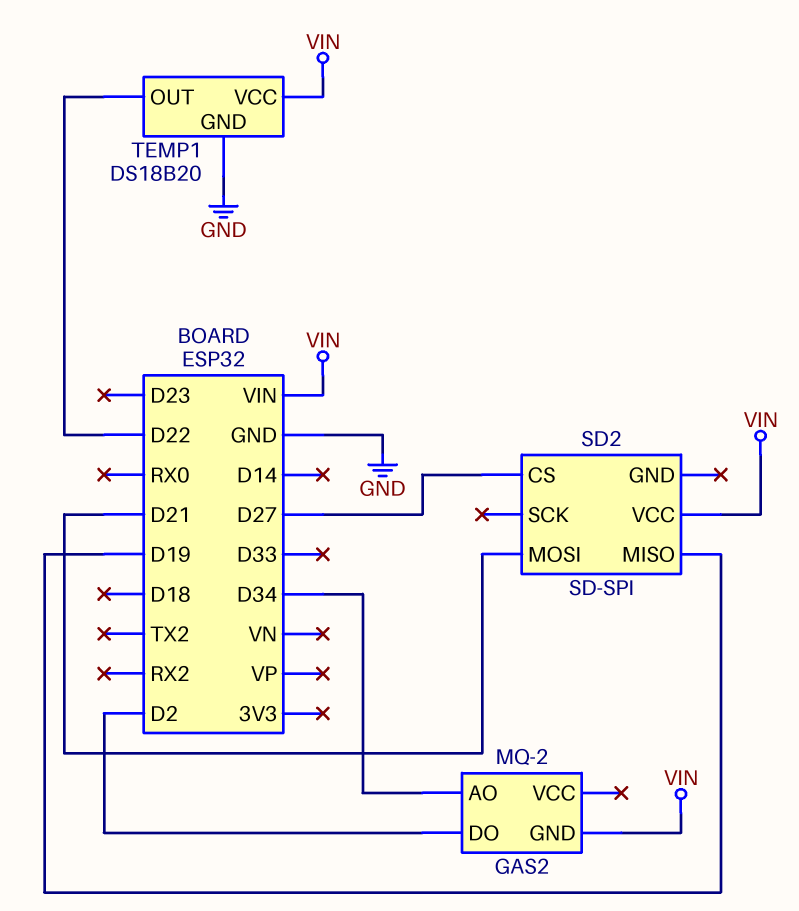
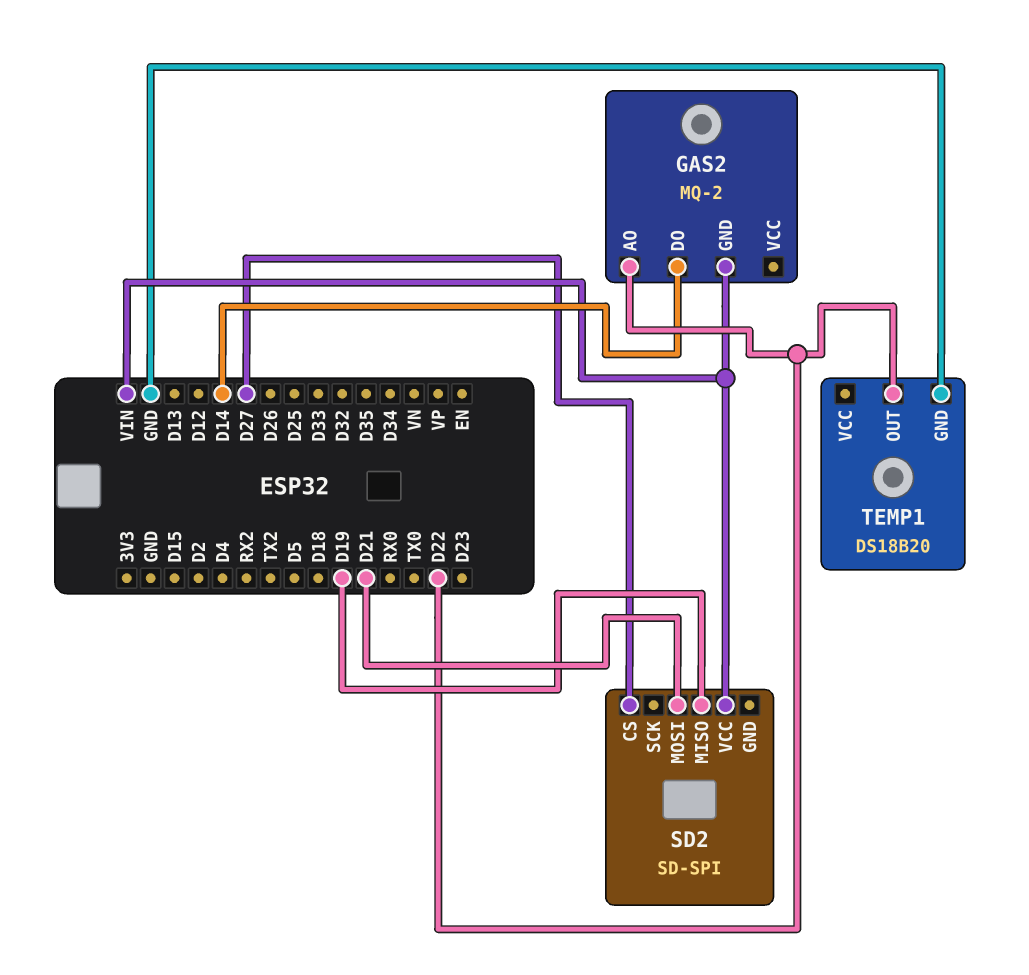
GAS2 pin AO: D34 -> D22
GAS2 pin DO: D2 -> D14
TEMP1 pin VCC: VIN -> none

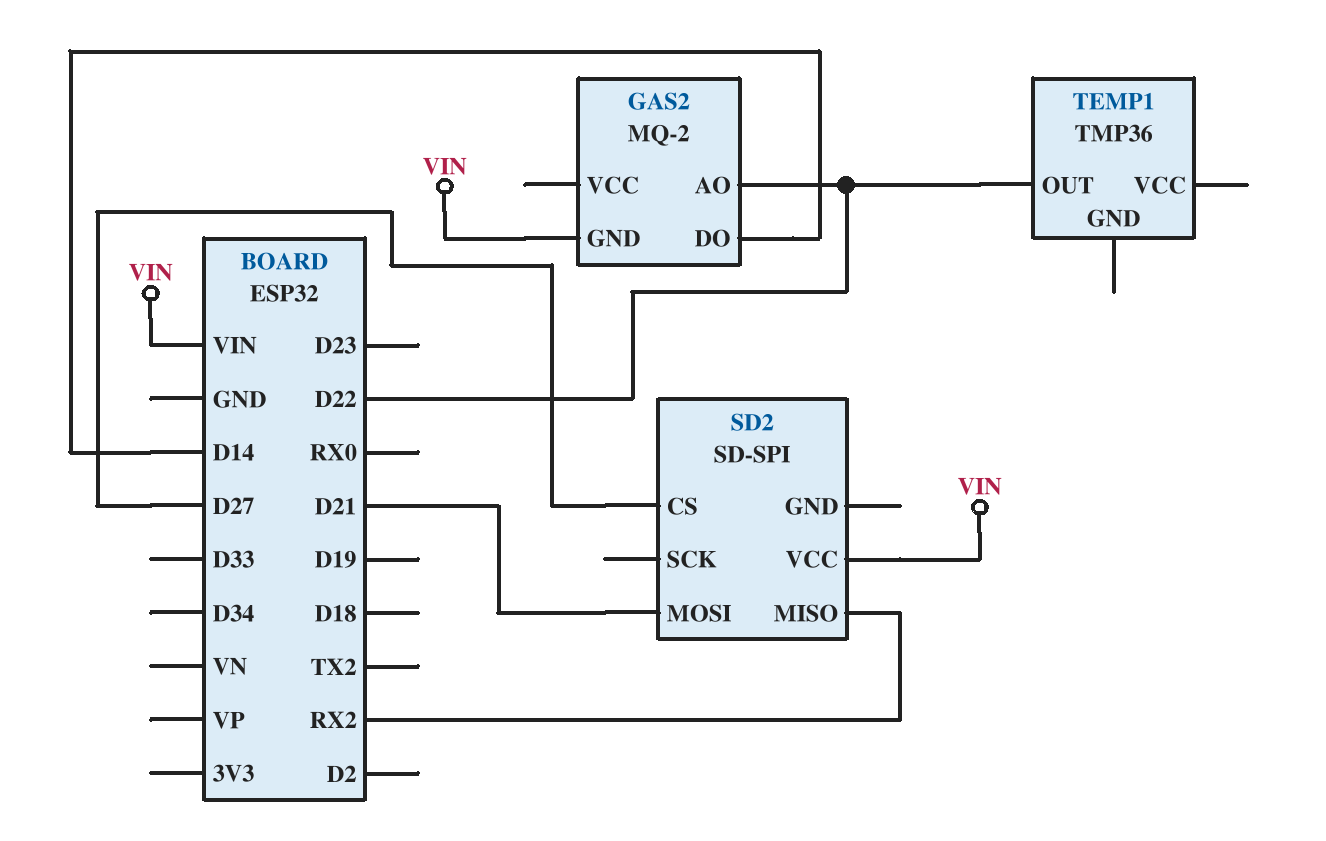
SD2 pin MISO: D19 -> RX2
TEMP1: DS18B20 -> TMP36
TEMP1 pin GND: GND -> none

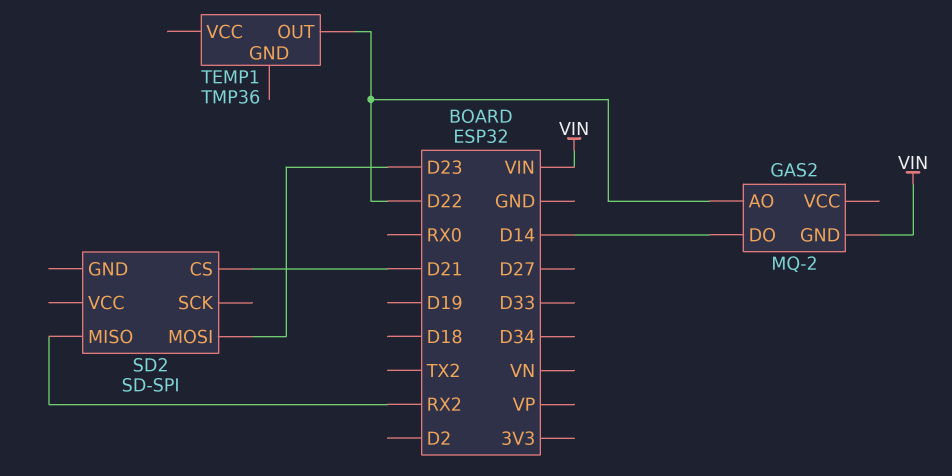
SD2 pin CS: D27 -> D21
SD2 pin MOSI: D21 -> D23
SD2 pin VCC: VIN -> none

